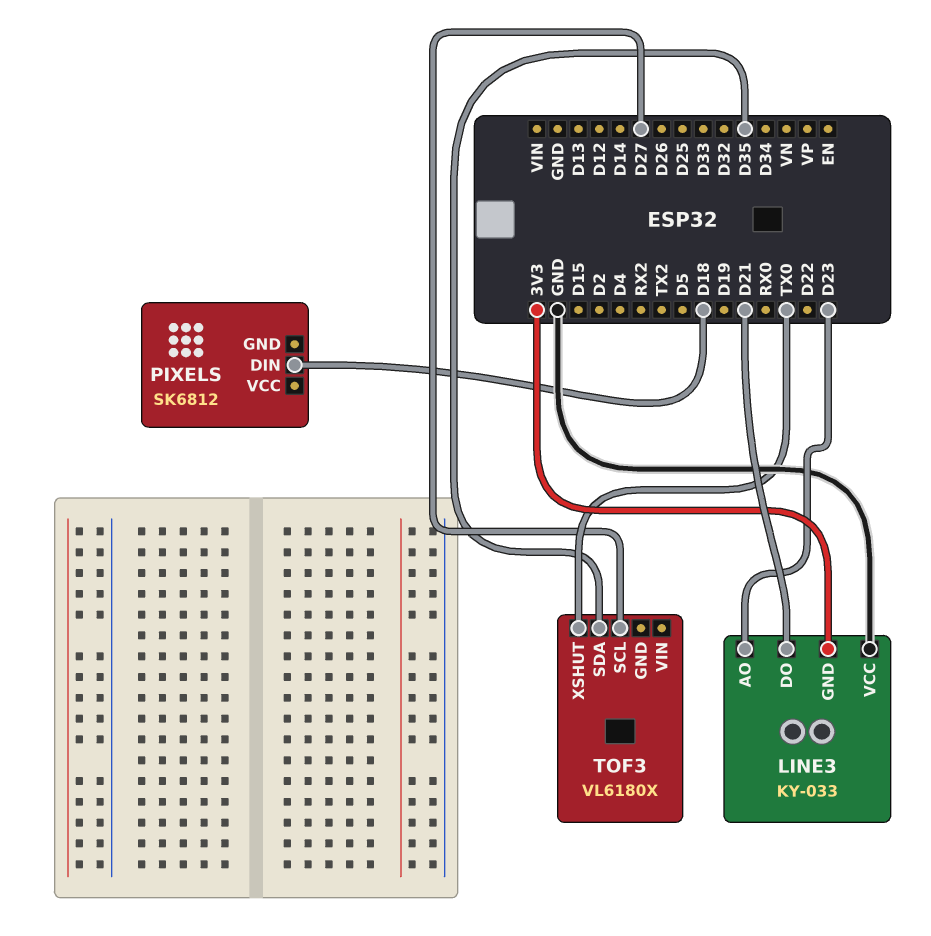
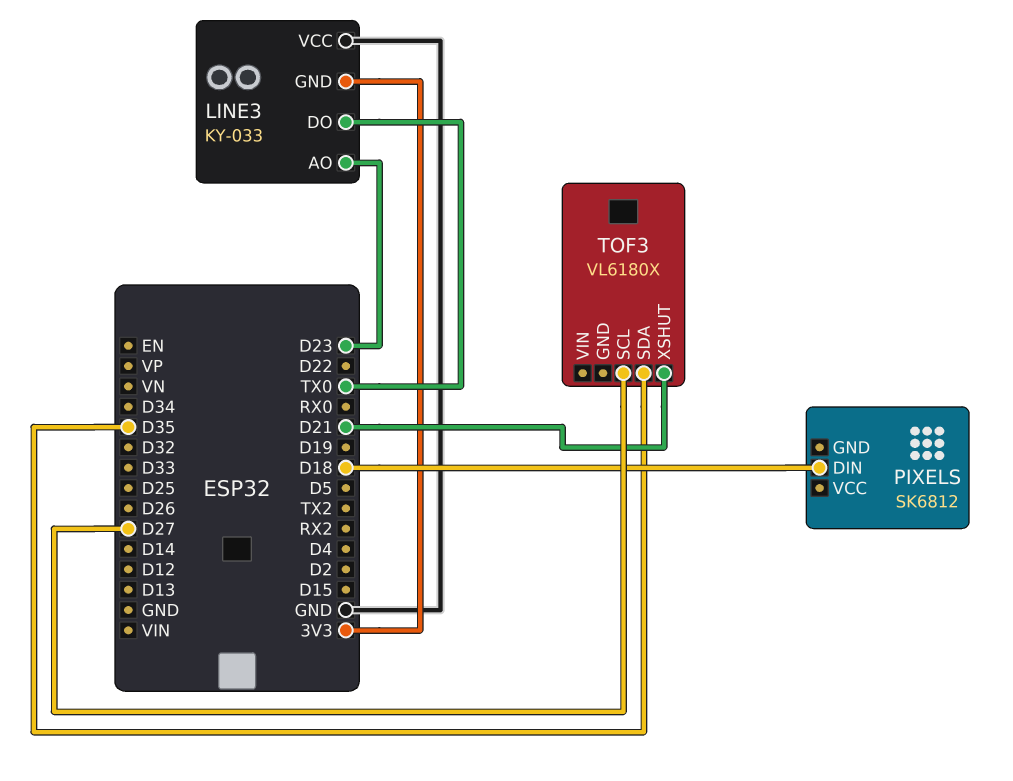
LINE3 pin DO: D21 -> TX0
TOF3 pin XSHUT: TX0 -> D21

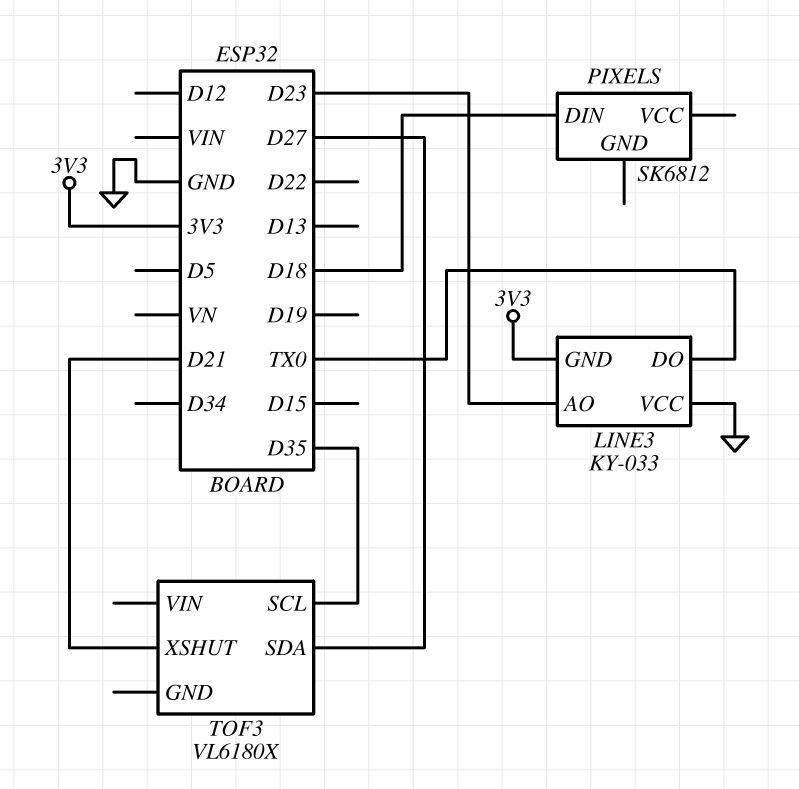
TOF3 pin SCL: D27 -> D35
TOF3 pin SDA: D35 -> D27

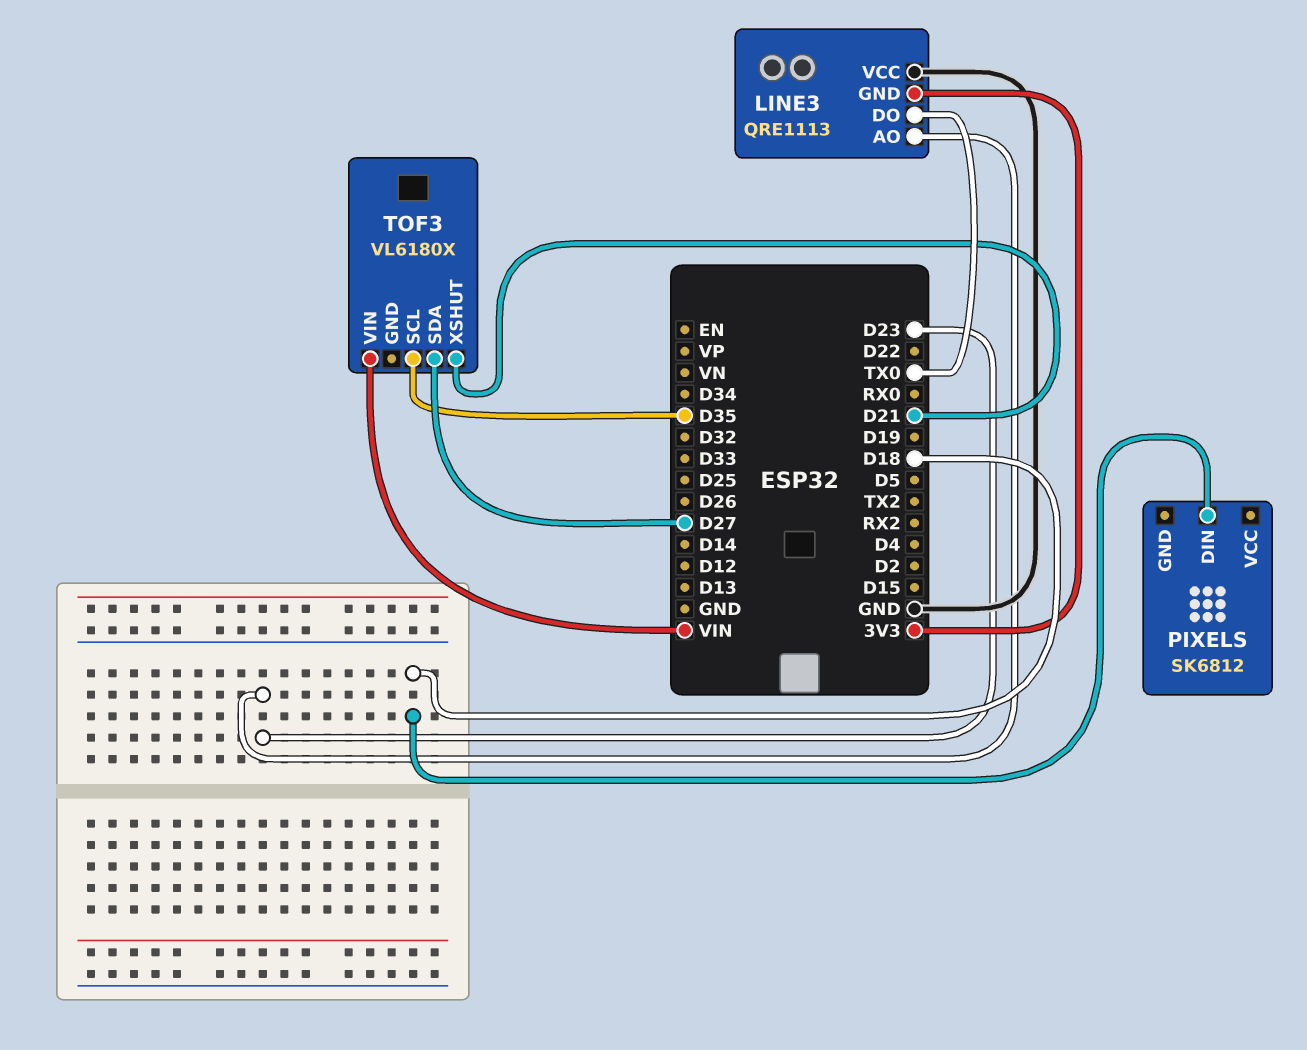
LINE3: KY-033 -> QRE1113
TOF3 pin VIN: none -> VIN

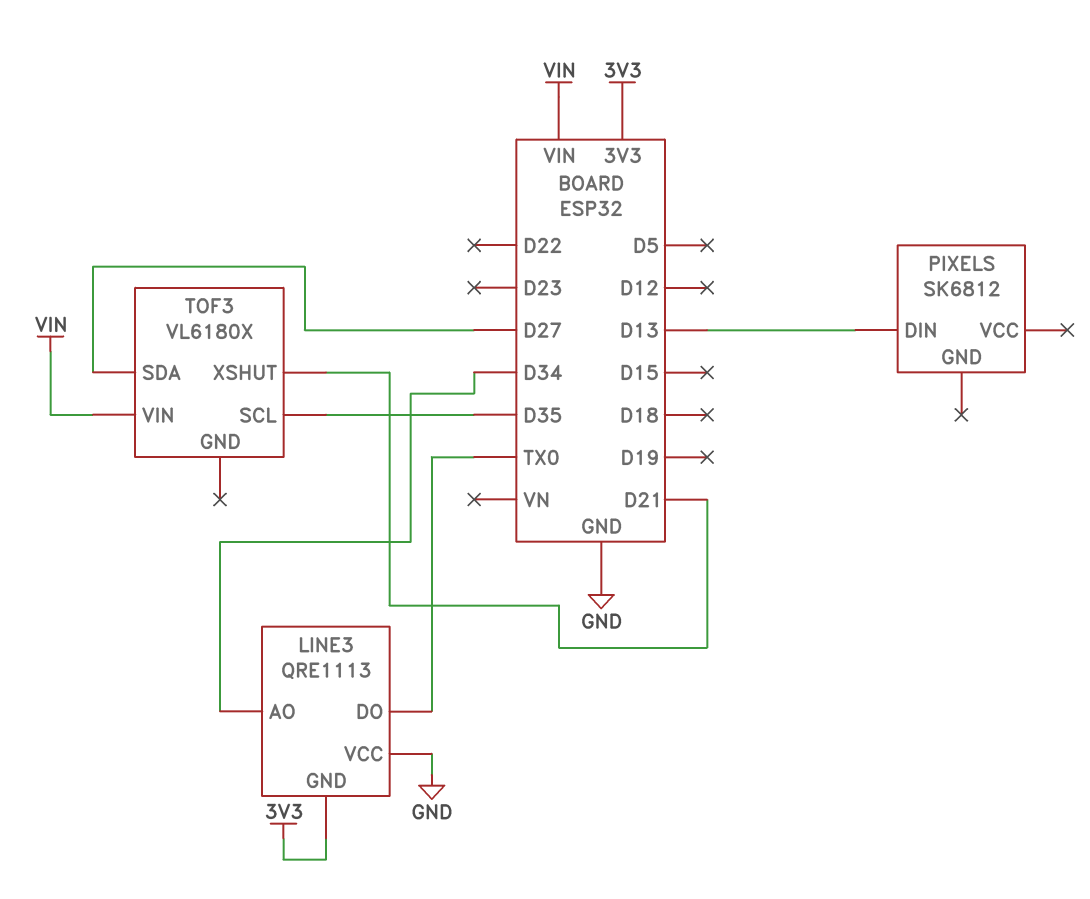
LINE3 pin AO: D23 -> D34
PIXELS pin DIN: D18 -> D13

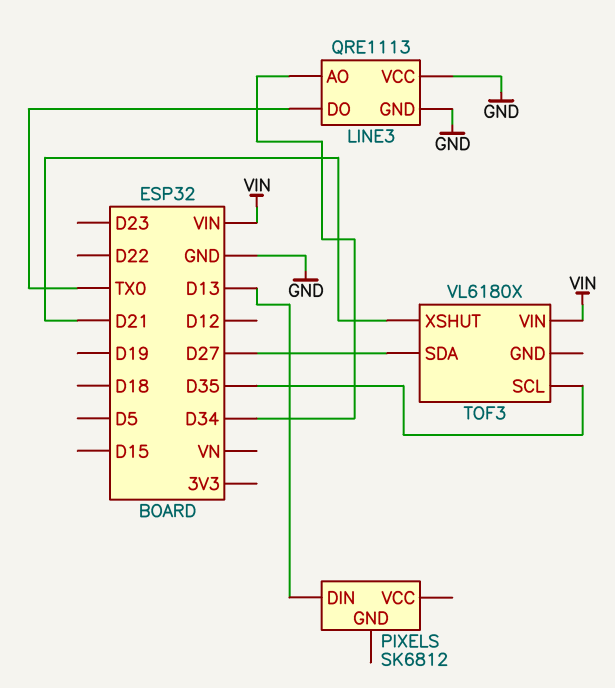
LINE3 pin GND: 3V3 -> GND

